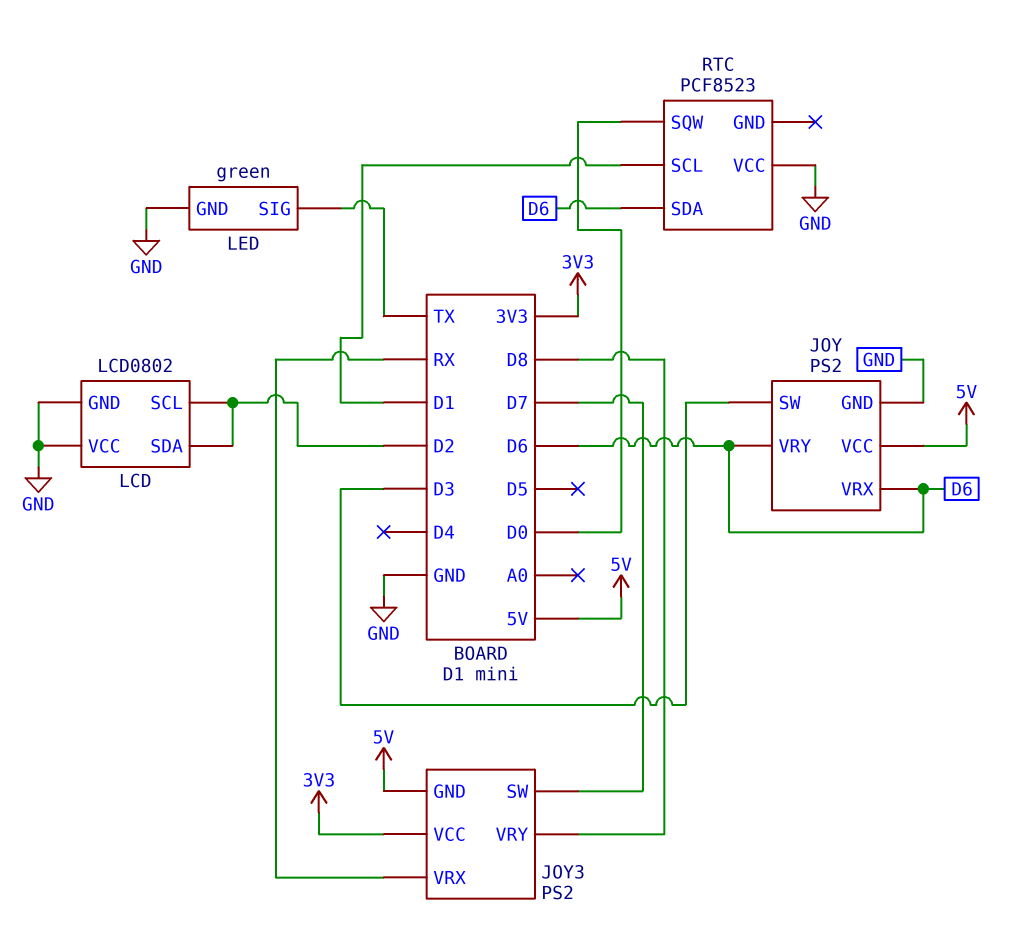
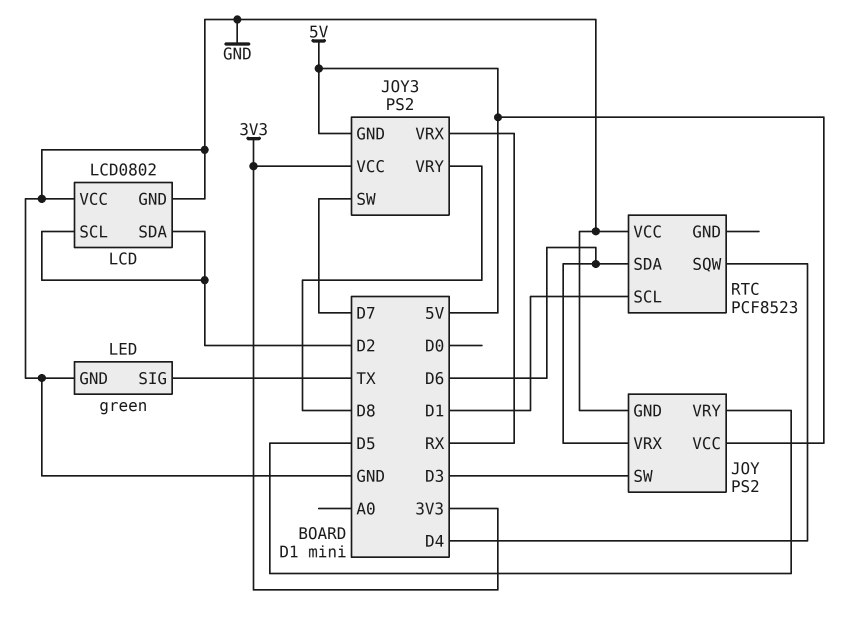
JOY pin VRY: D6 -> D5
RTC pin SQW: D0 -> D4

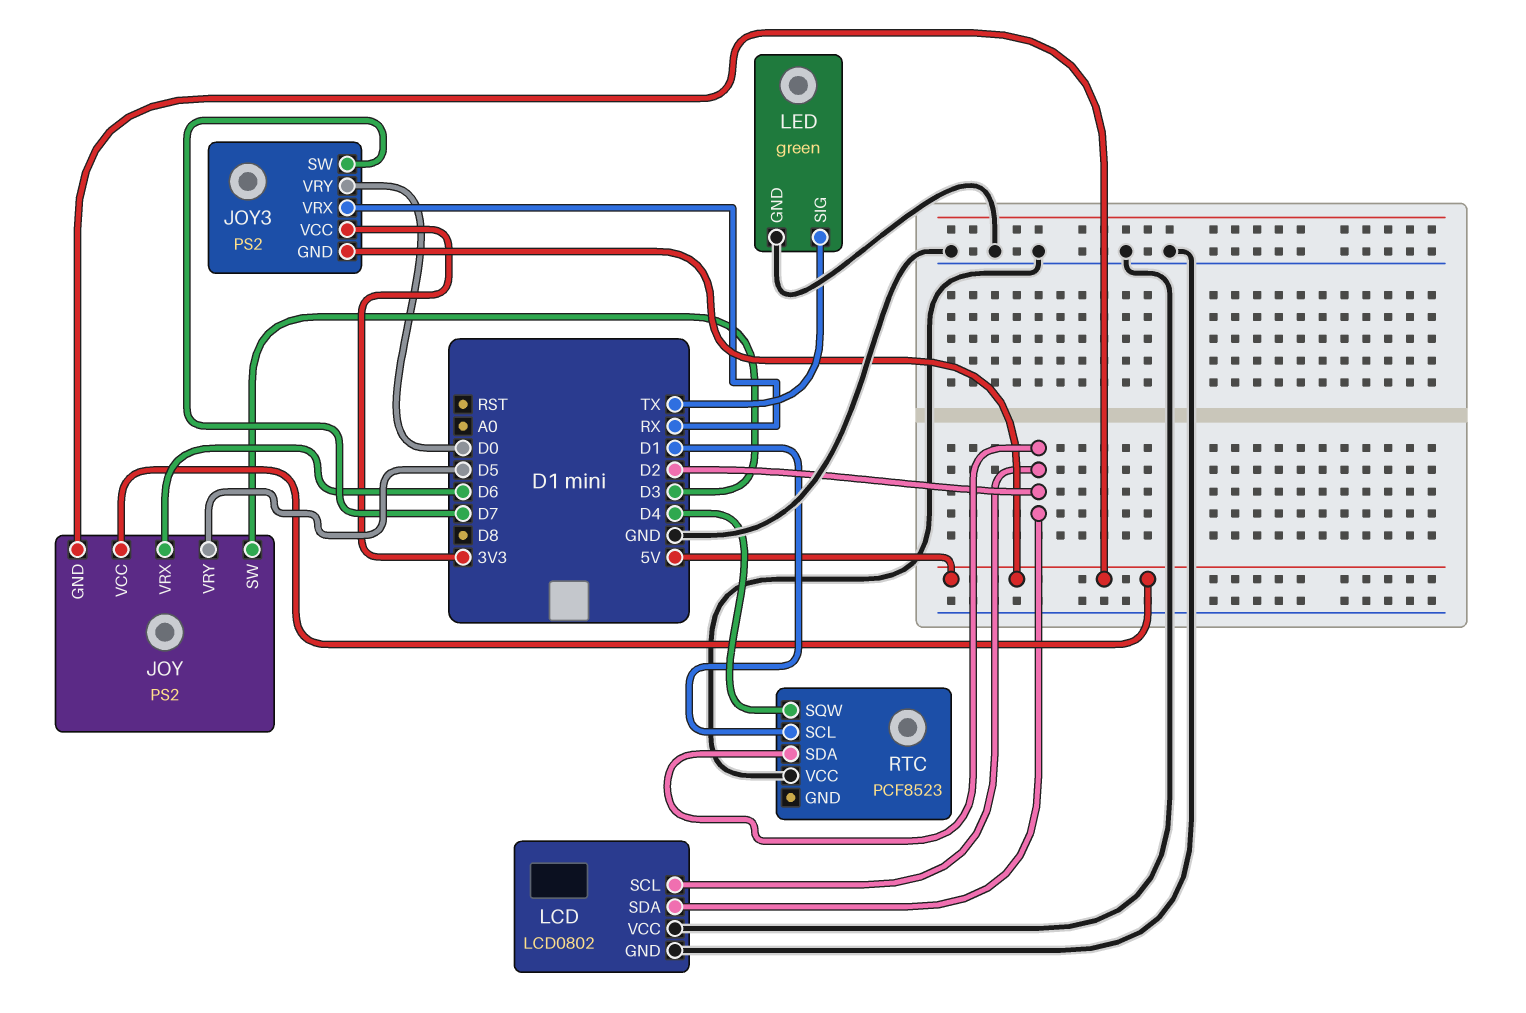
JOY pin GND: GND -> 5V
JOY3 pin VRY: D8 -> D0
RTC pin SDA: D6 -> D2

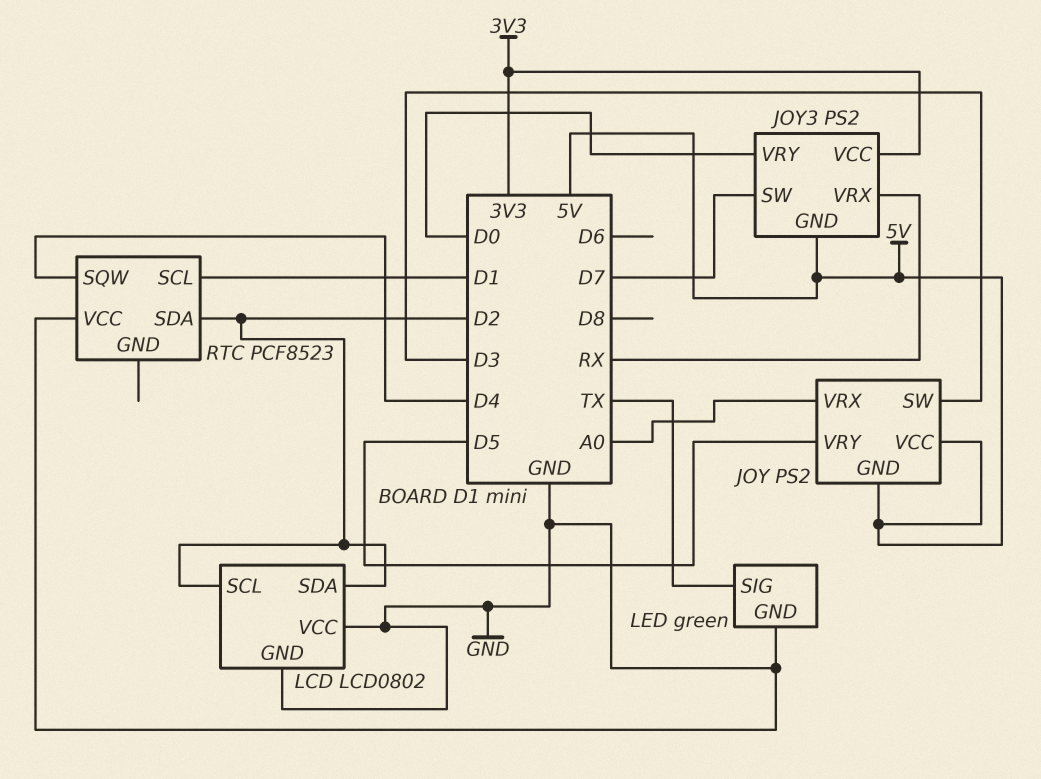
JOY pin VRX: D6 -> A0

